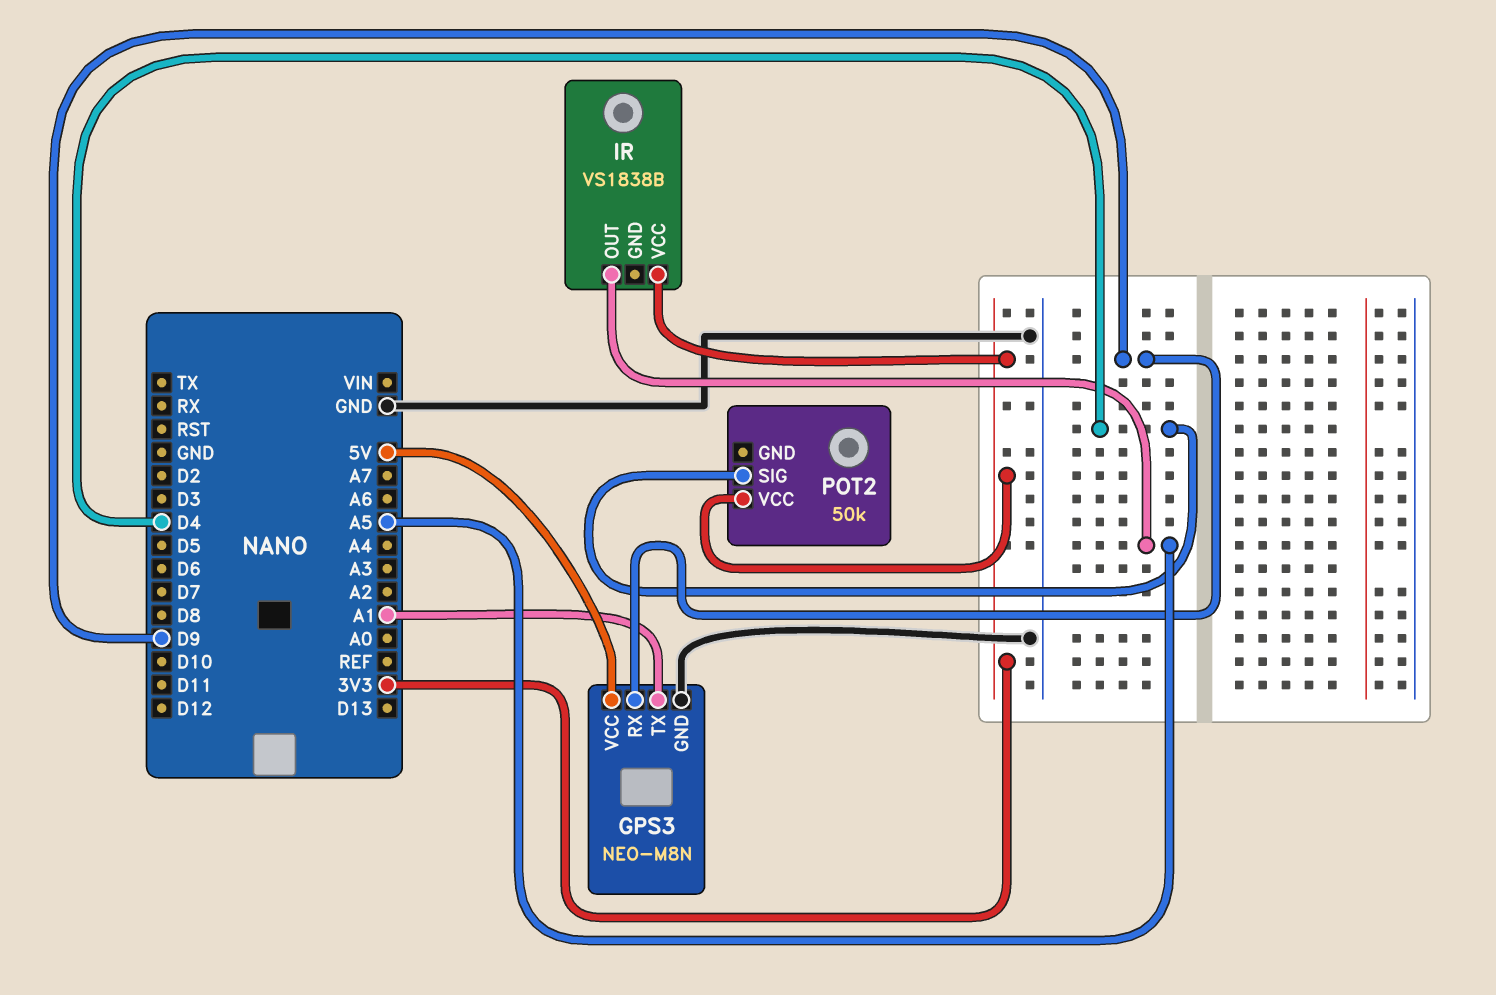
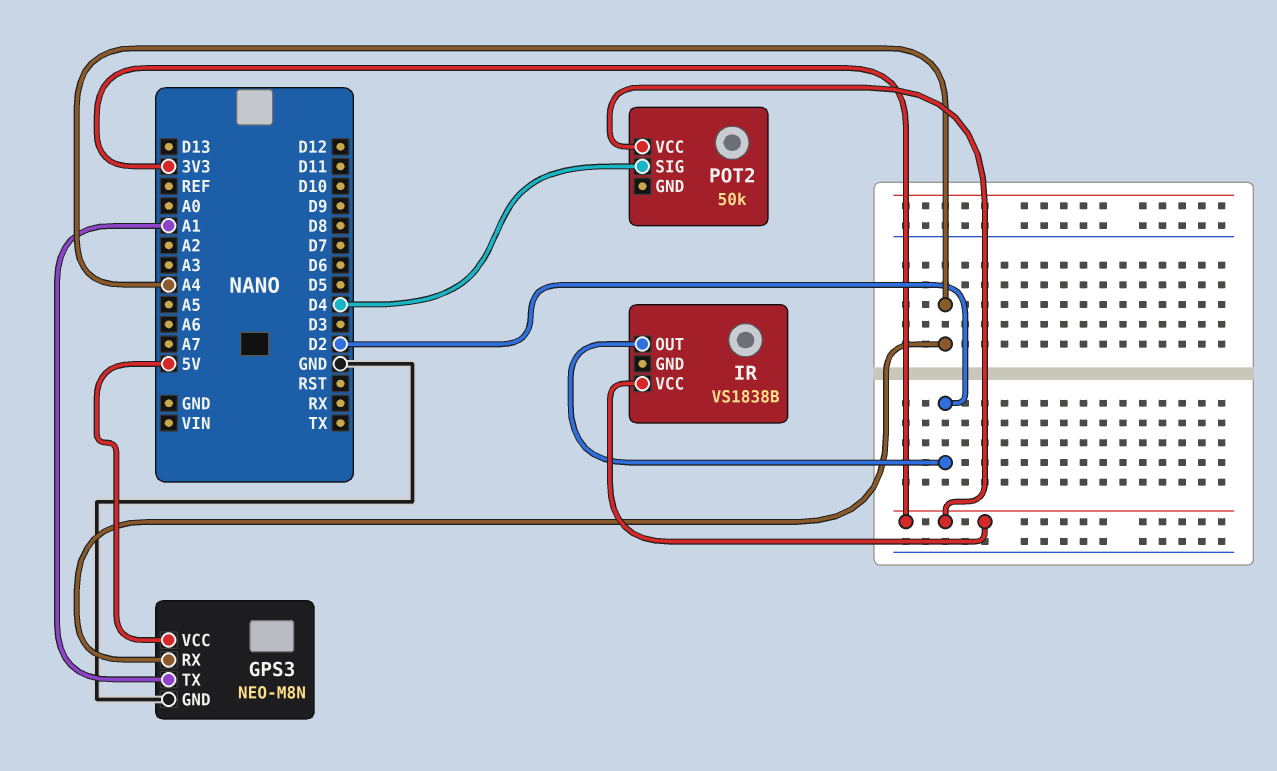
GPS3 pin RX: D9 -> A4
IR pin OUT: A5 -> D2

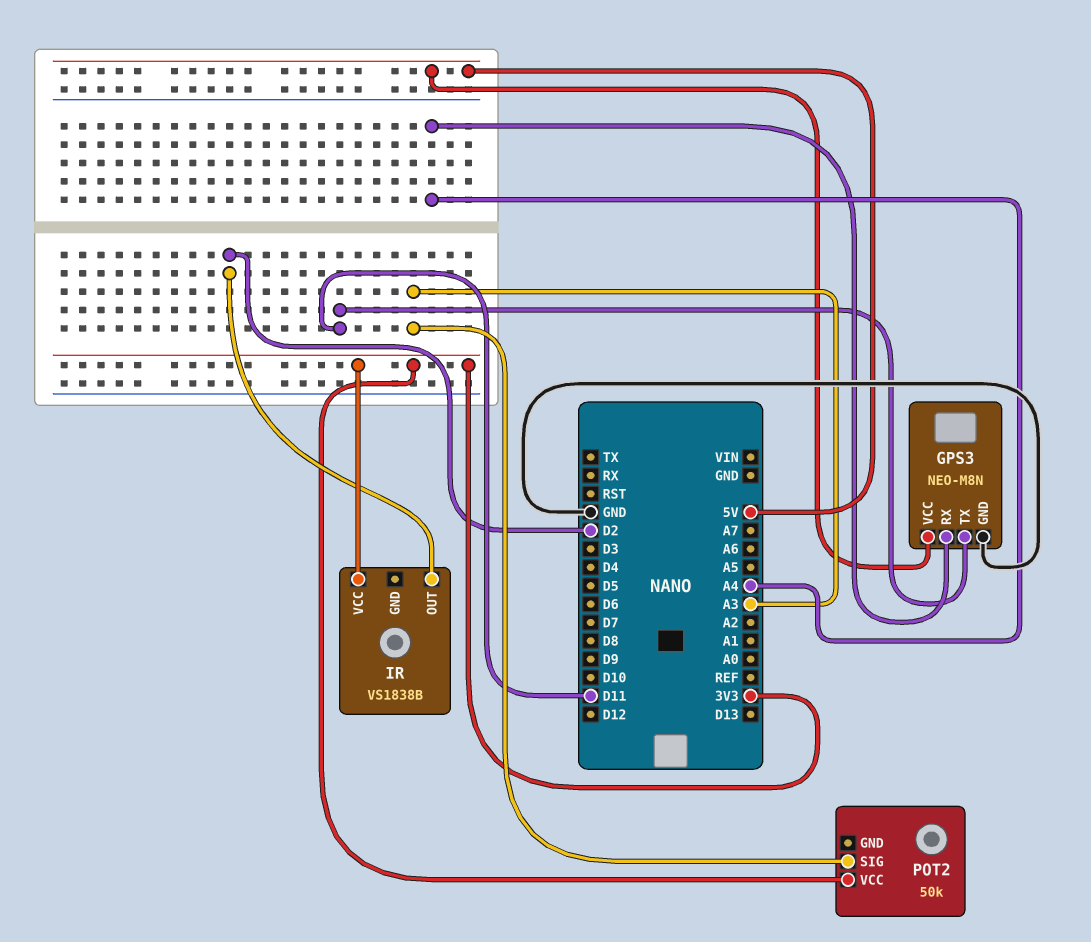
GPS3 pin TX: A1 -> D11
POT2 pin SIG: D4 -> A3

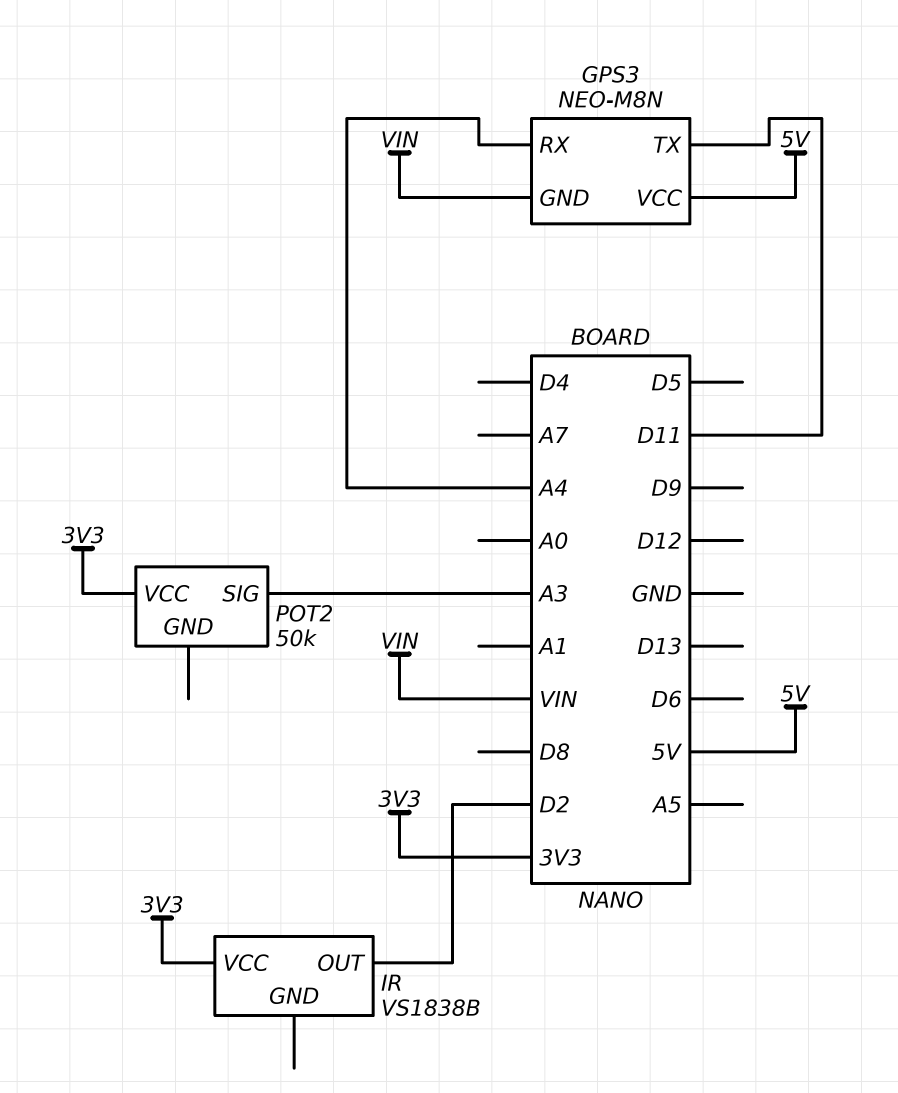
GPS3 pin GND: GND -> VIN

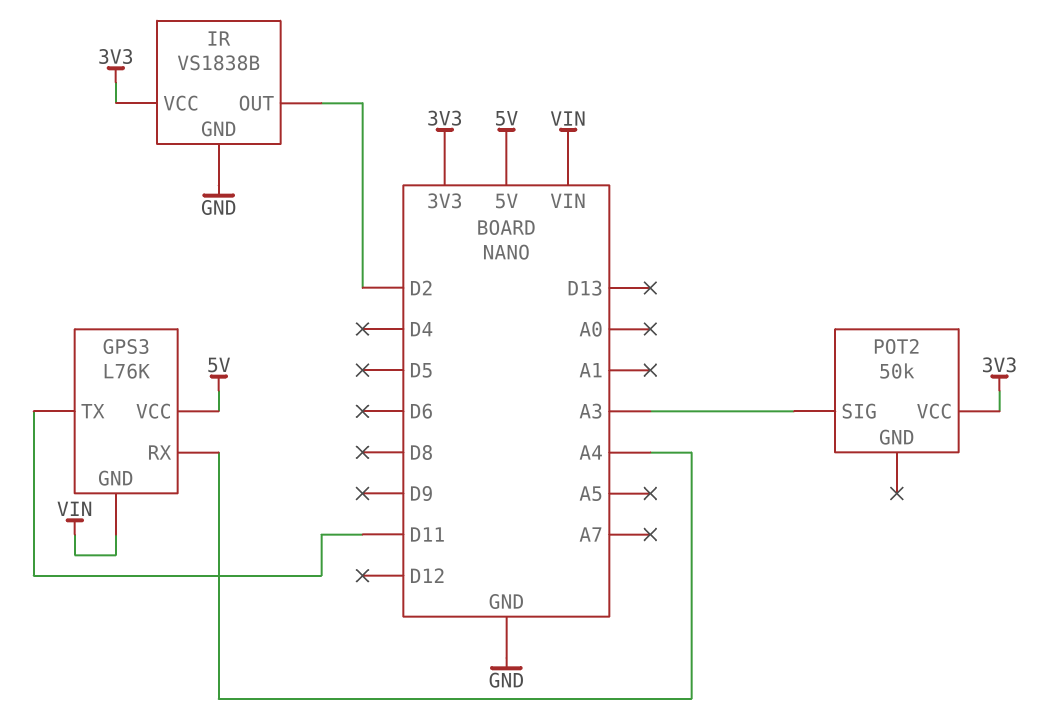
GPS3: NEO-M8N -> L76K
IR pin GND: none -> GND

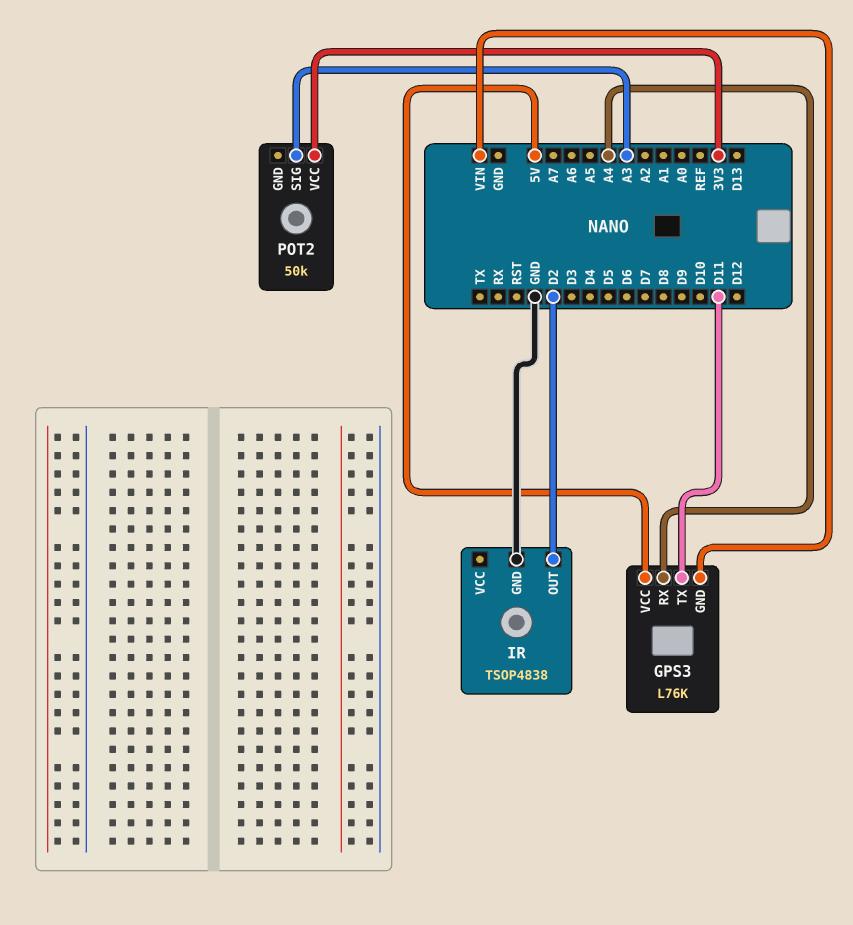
IR: VS1838B -> TSOP4838
IR pin VCC: 3V3 -> none

